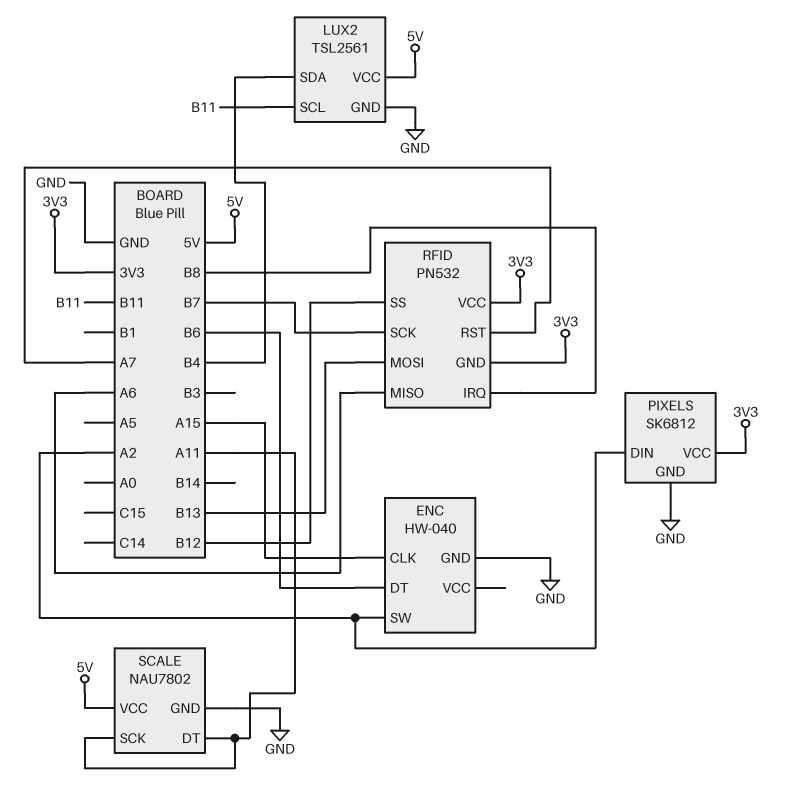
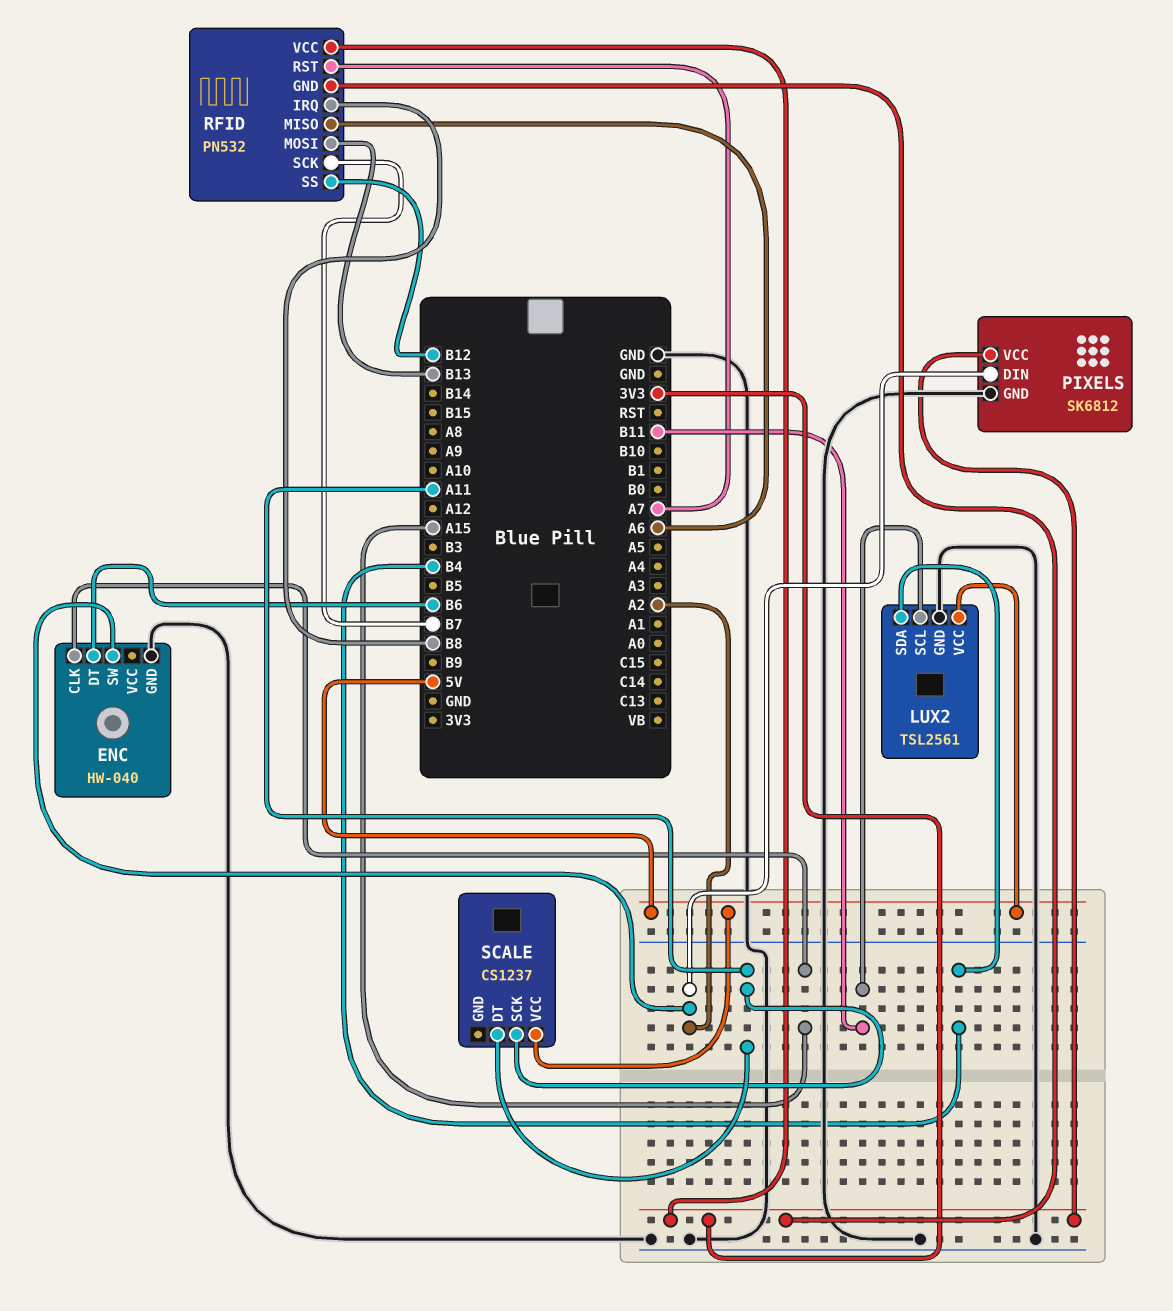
SCALE: NAU7802 -> CS1237
SCALE pin GND: GND -> none

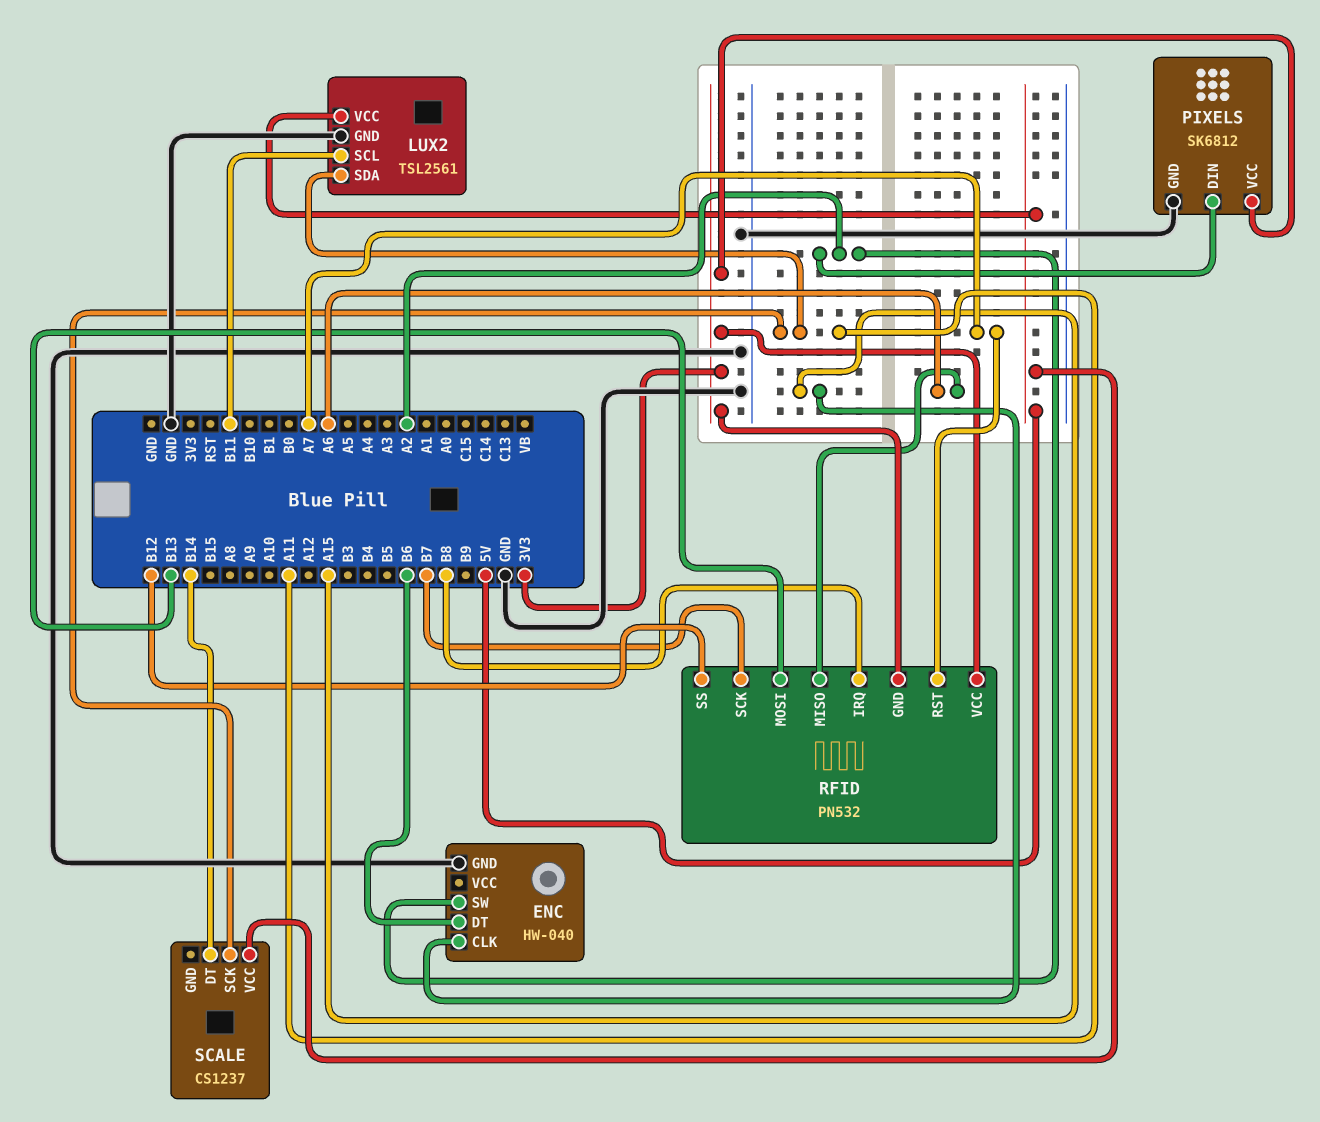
LUX2 pin SDA: B4 -> A11
SCALE pin DT: A11 -> B14

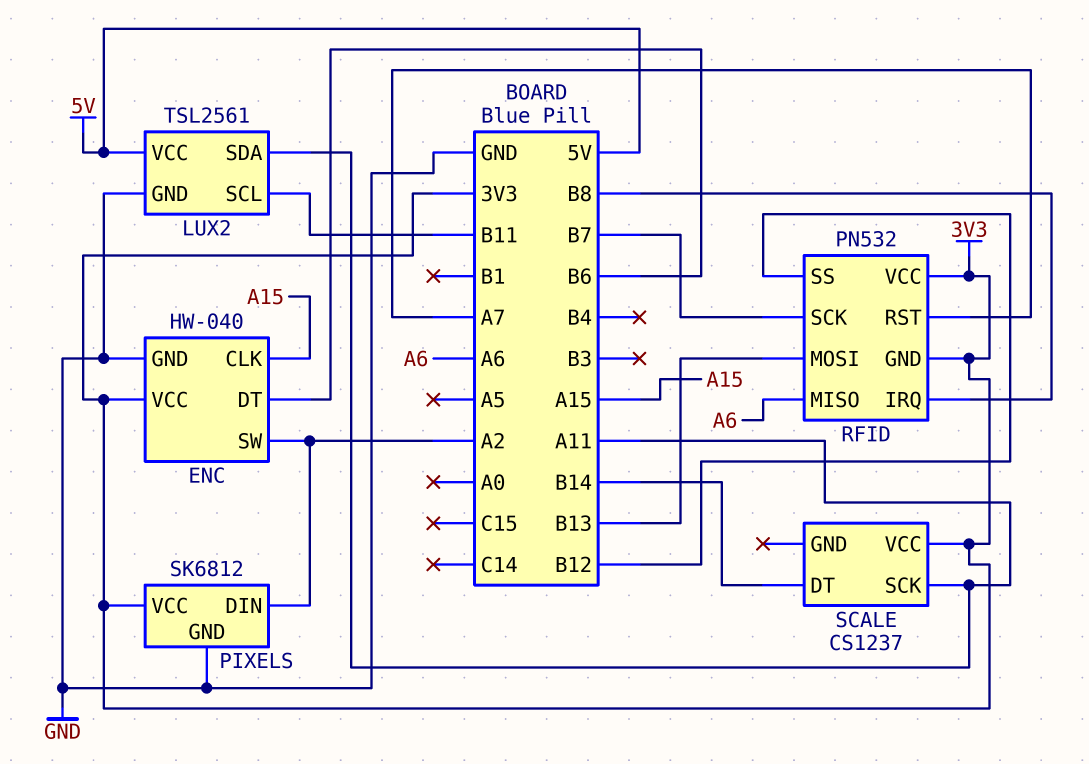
ENC pin VCC: none -> 3V3
SCALE pin VCC: 5V -> 3V3

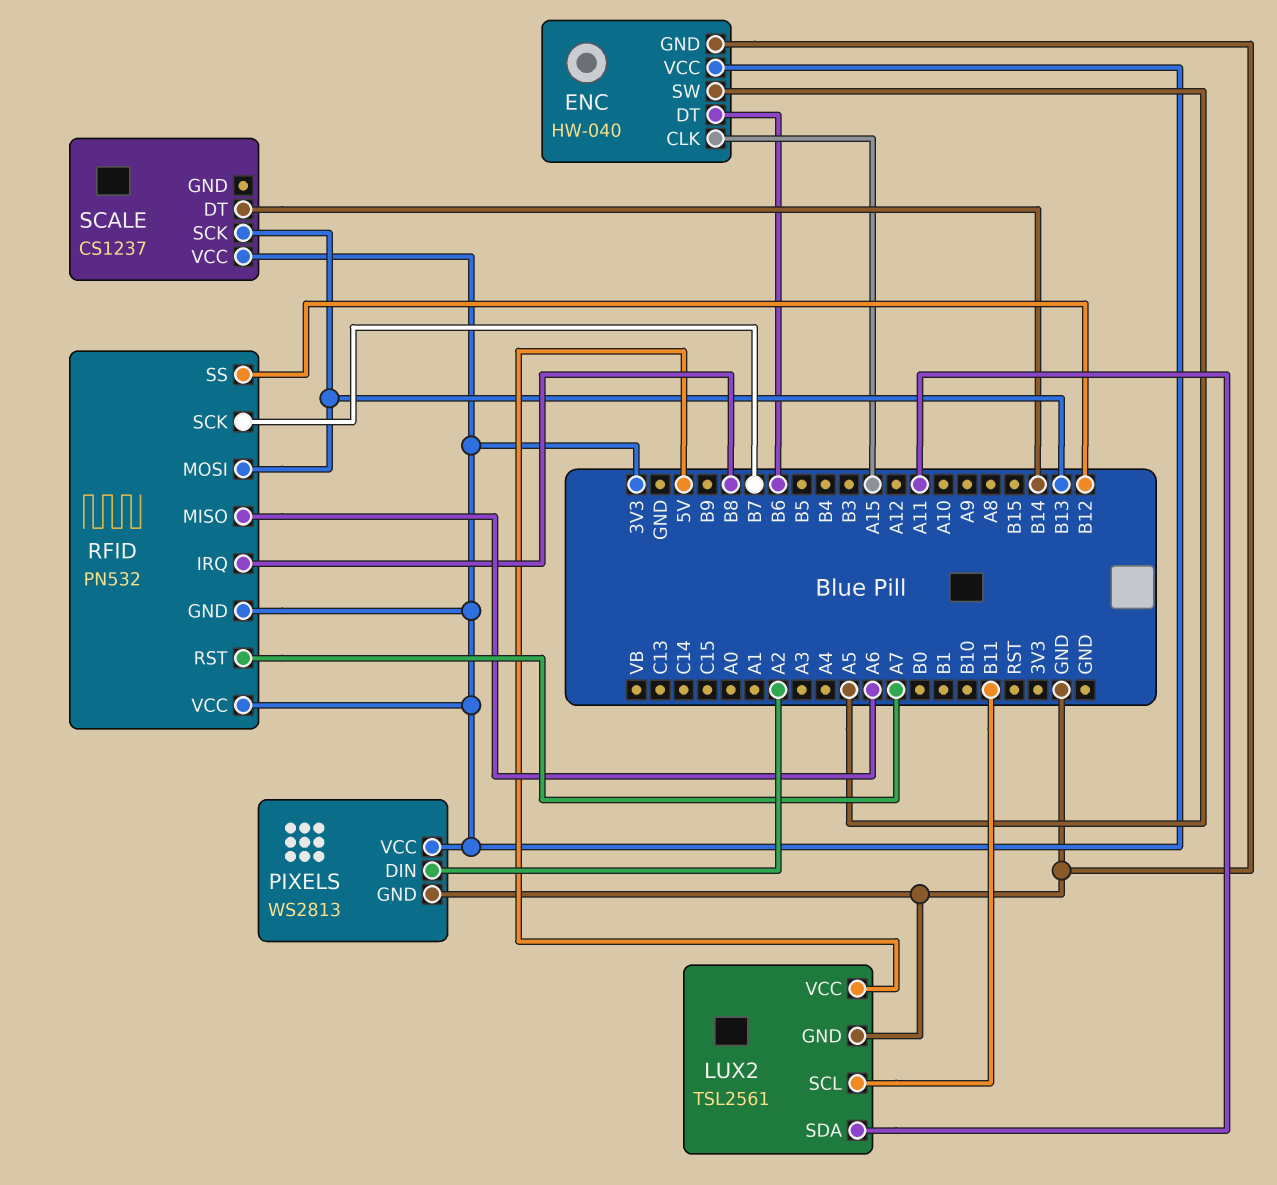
ENC pin SW: A2 -> A5
PIXELS: SK6812 -> WS2813
SCALE pin SCK: A11 -> B13

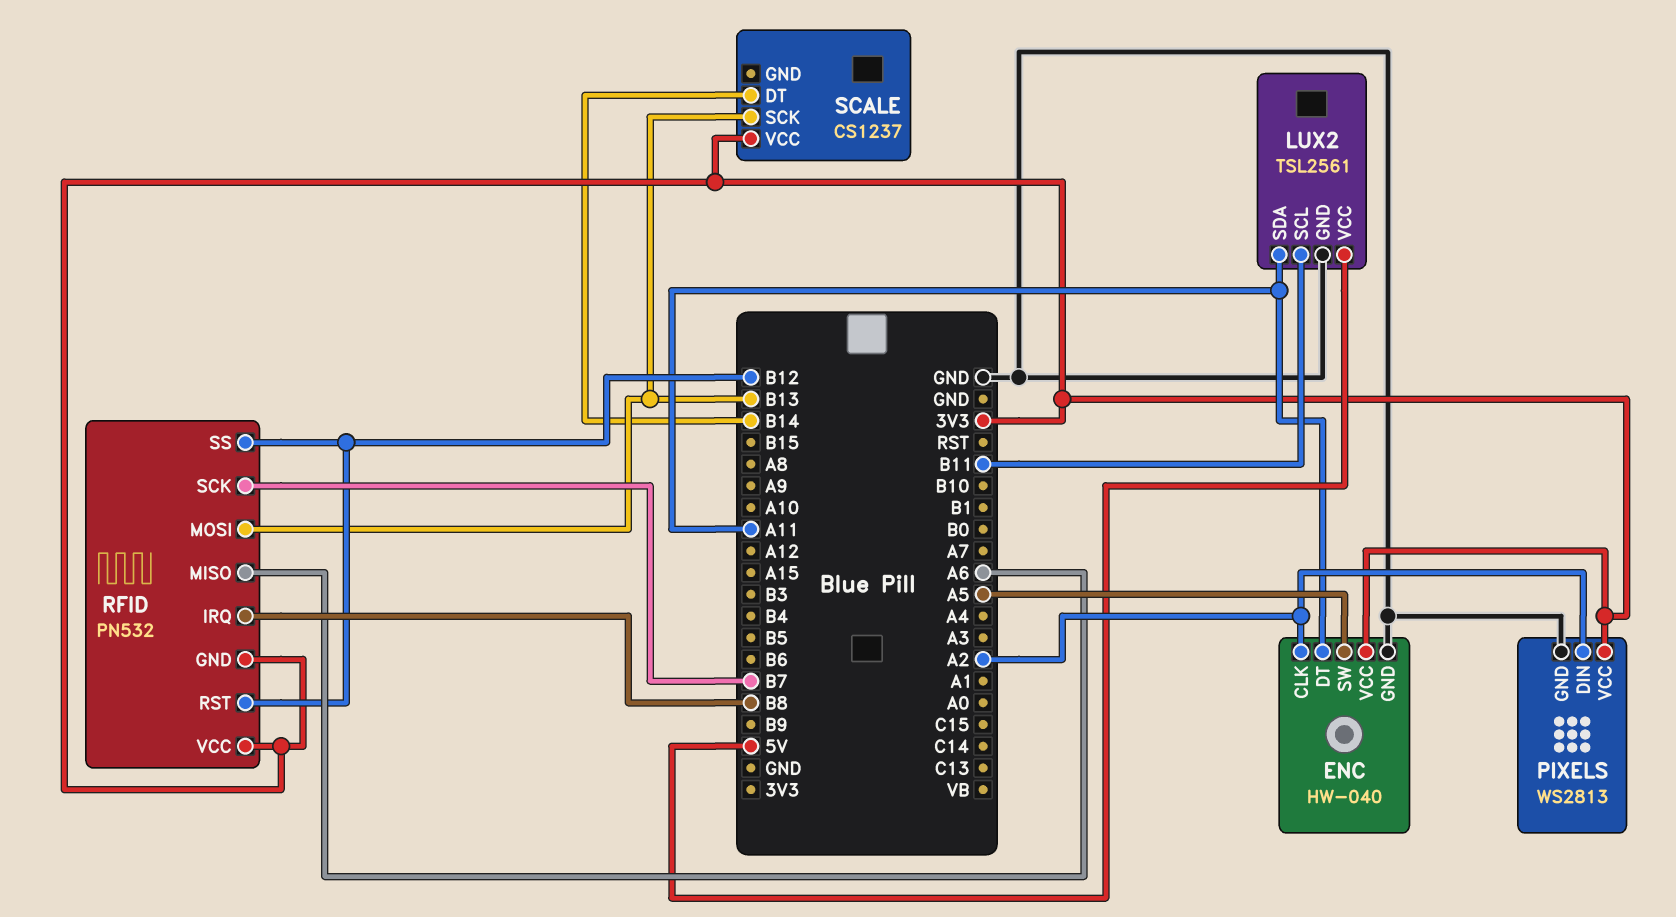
ENC pin CLK: A15 -> A2
ENC pin DT: B6 -> A11
RFID pin RST: A7 -> B12

